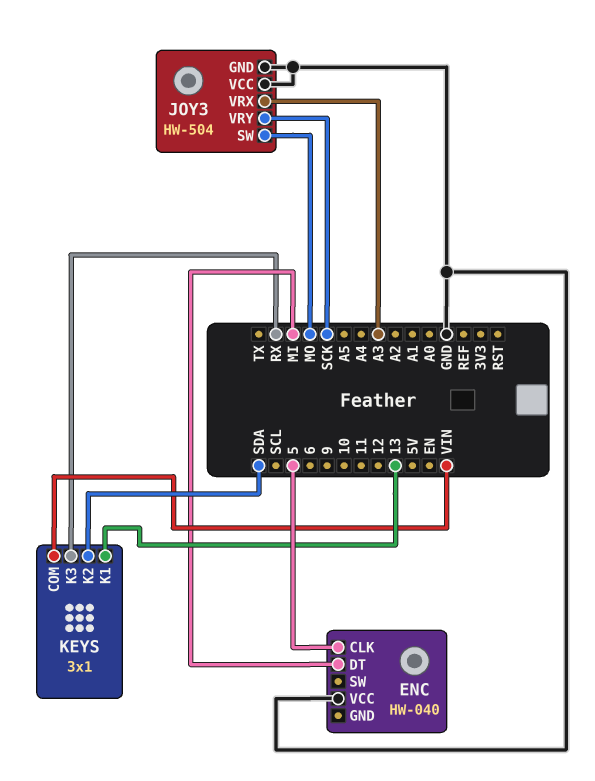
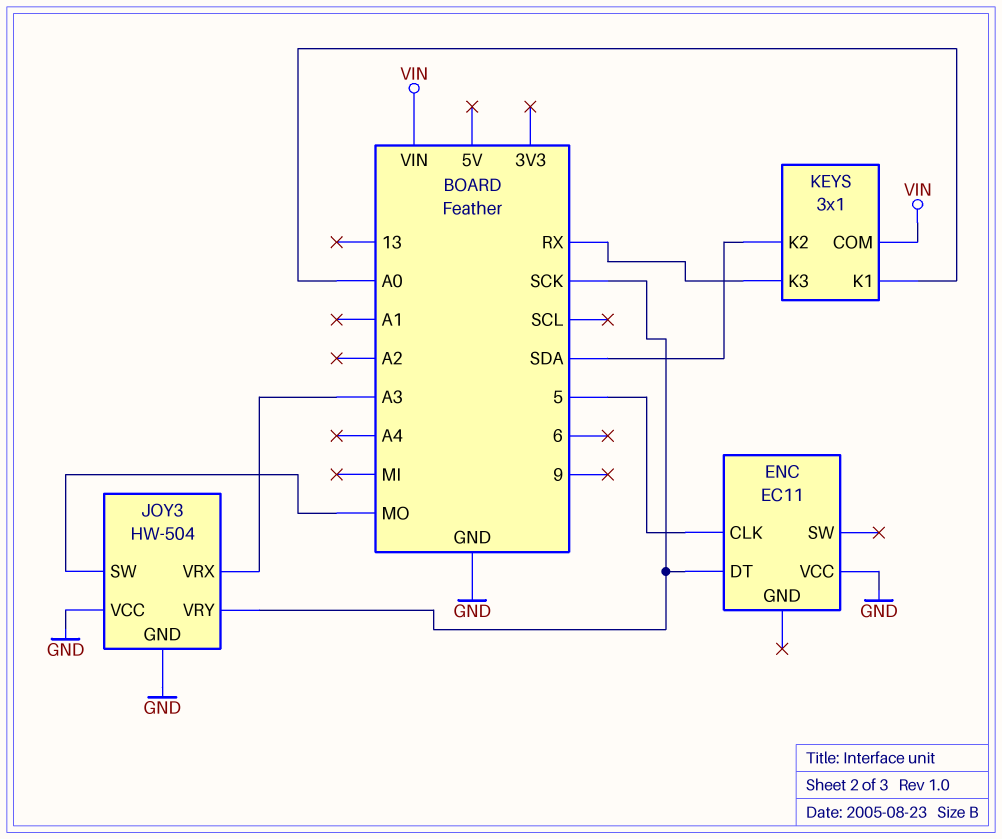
ENC: HW-040 -> EC11
ENC pin DT: MI -> SCK
KEYS pin K1: 13 -> A0

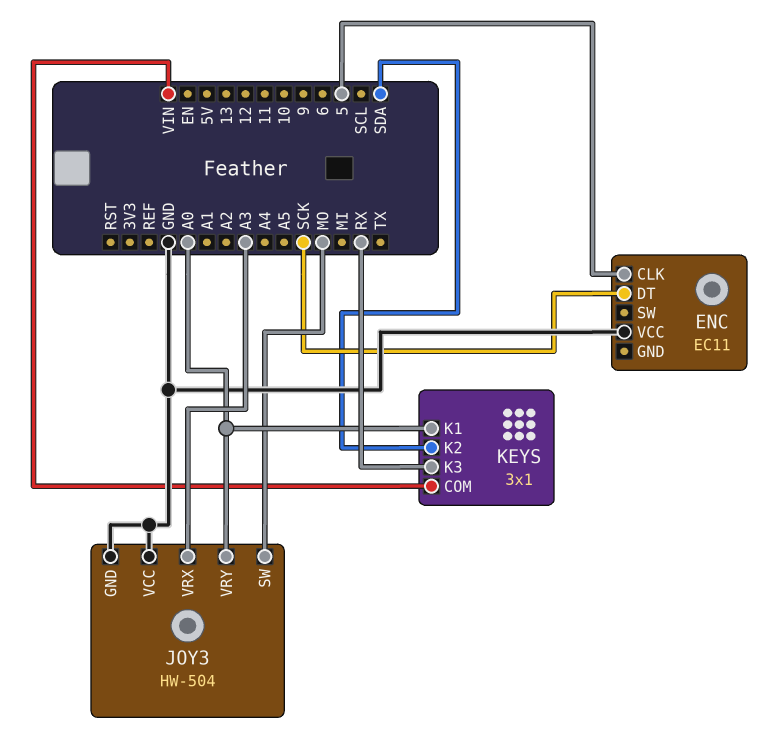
JOY3 pin VRY: SCK -> A0

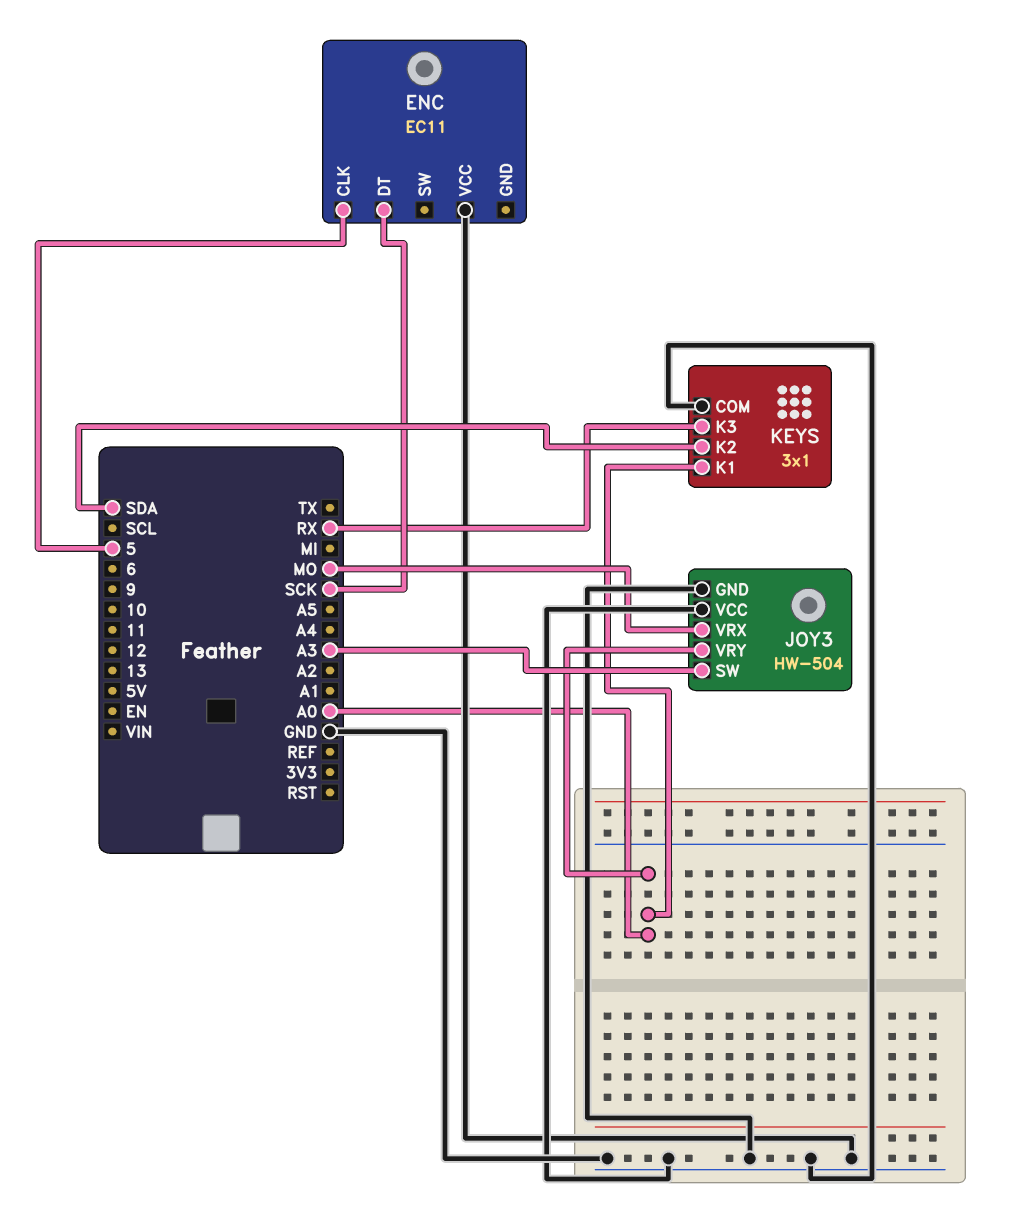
JOY3 pin SW: MO -> A3
JOY3 pin VRX: A3 -> MO
KEYS pin COM: VIN -> GND

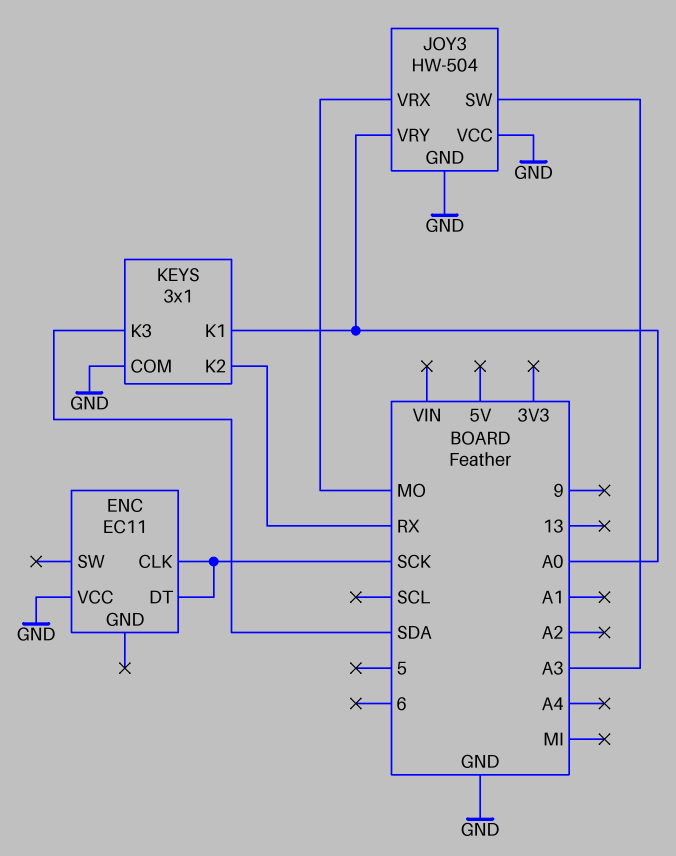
ENC pin CLK: 5 -> SCK
KEYS pin K2: SDA -> RX
KEYS pin K3: RX -> SDA

